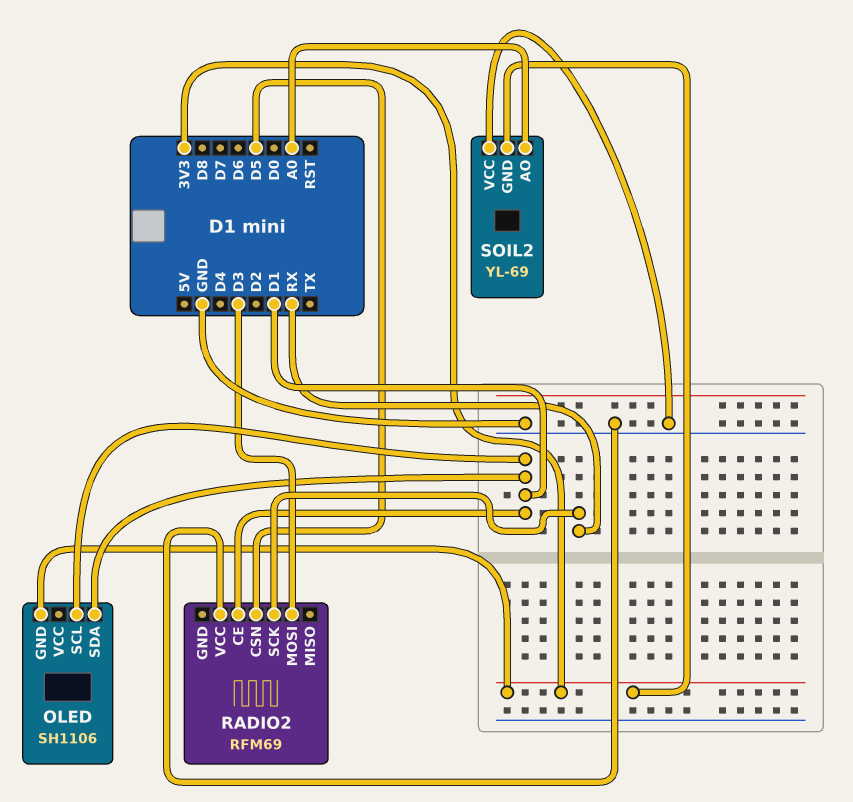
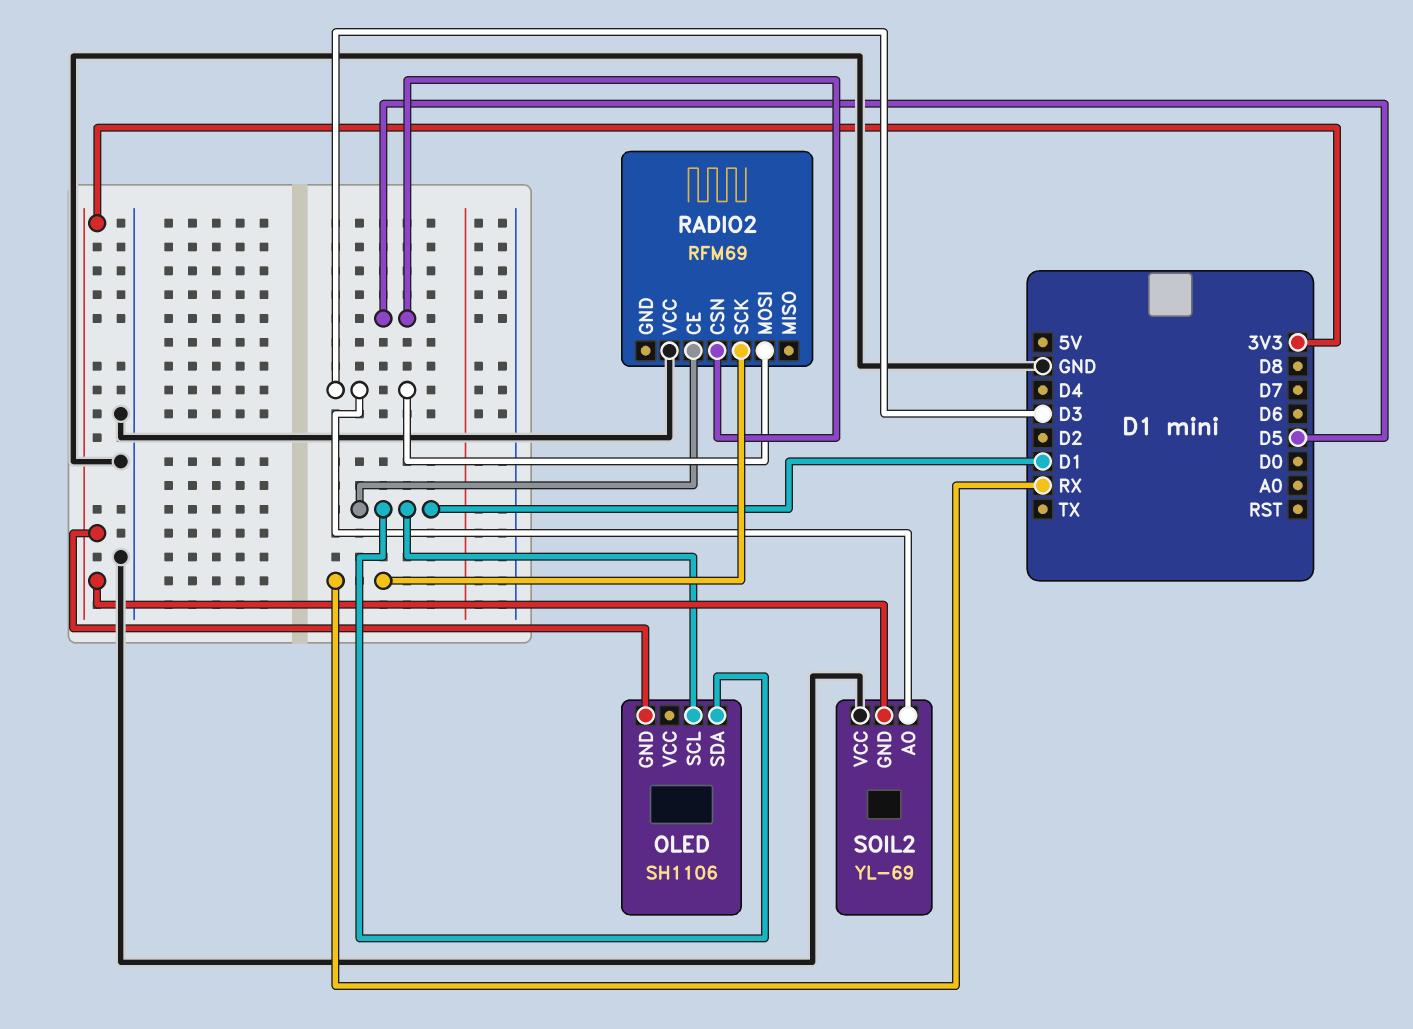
SOIL2 pin AO: A0 -> D3

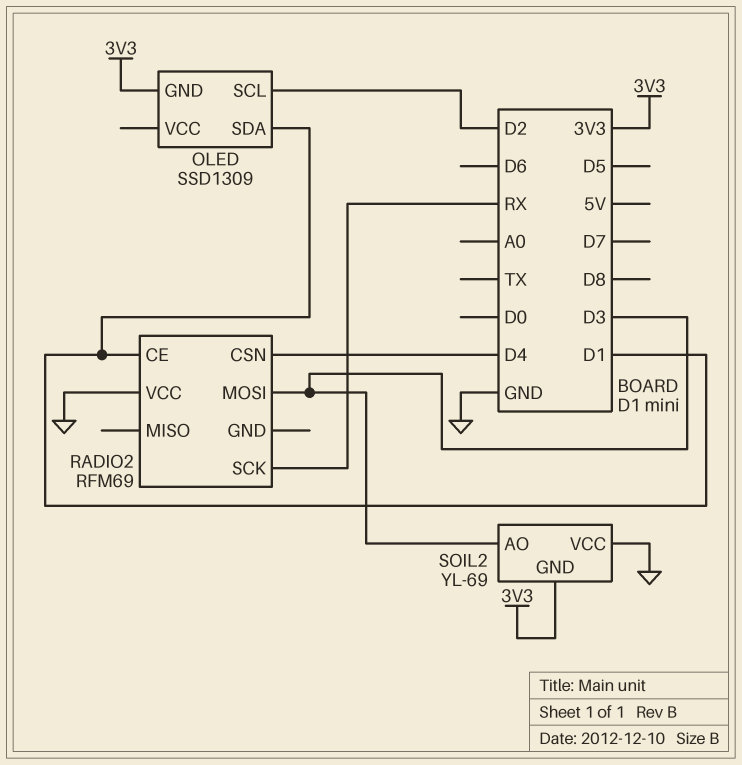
OLED: SH1106 -> SSD1309
OLED pin SCL: D1 -> D2
RADIO2 pin CSN: D5 -> D4

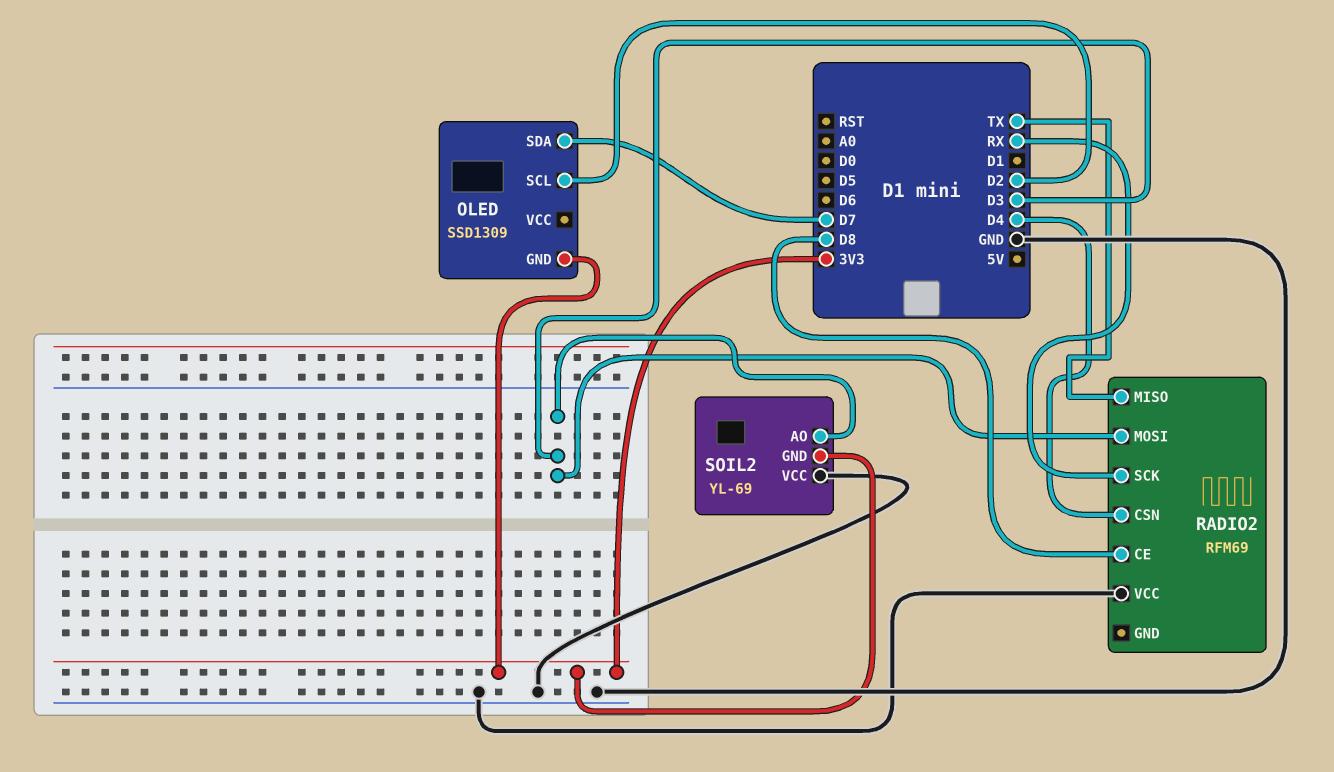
OLED pin SDA: D1 -> D7
RADIO2 pin CE: D1 -> D8
RADIO2 pin MISO: none -> TX

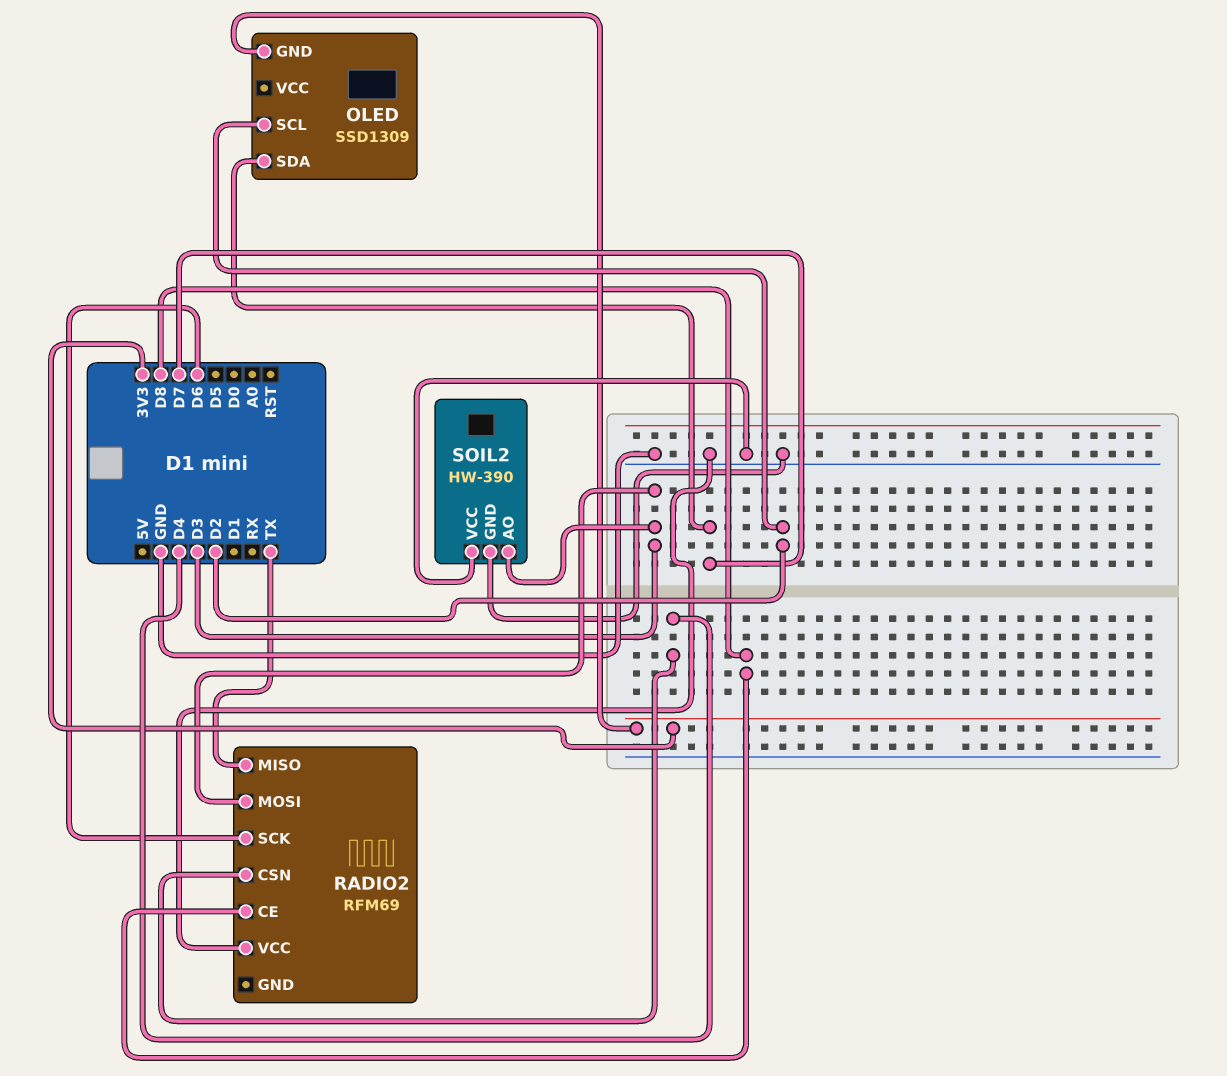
RADIO2 pin SCK: RX -> D6
SOIL2: YL-69 -> HW-390
SOIL2 pin GND: 3V3 -> GND

